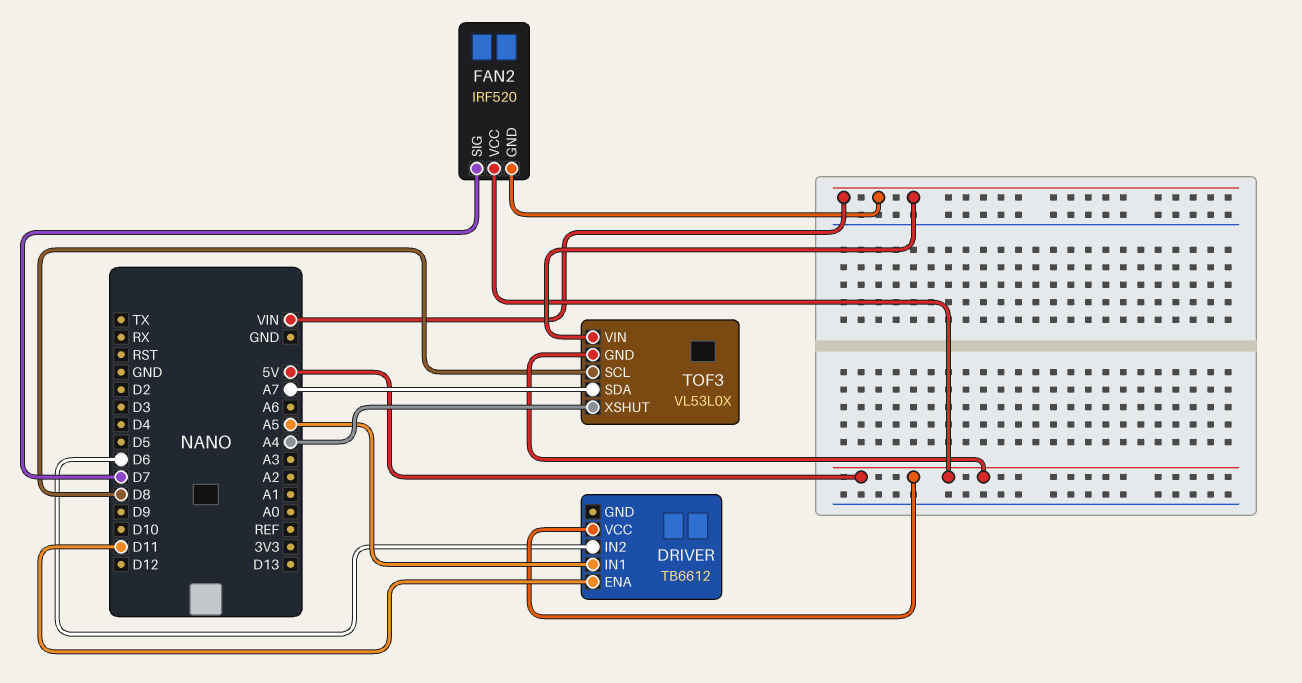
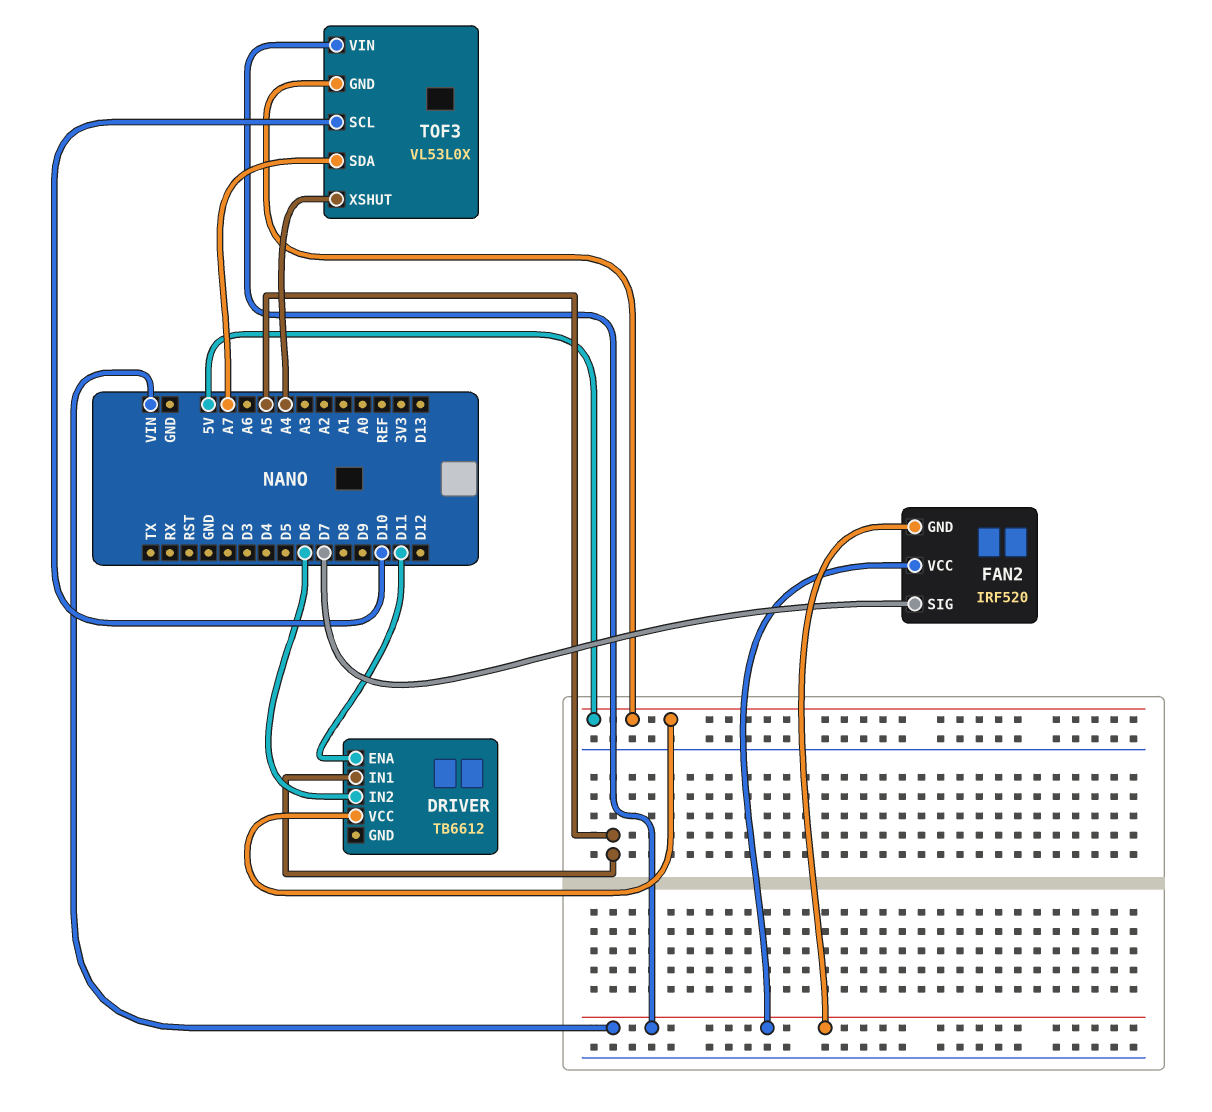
FAN2 pin VCC: 5V -> VIN
TOF3 pin SCL: D8 -> D10

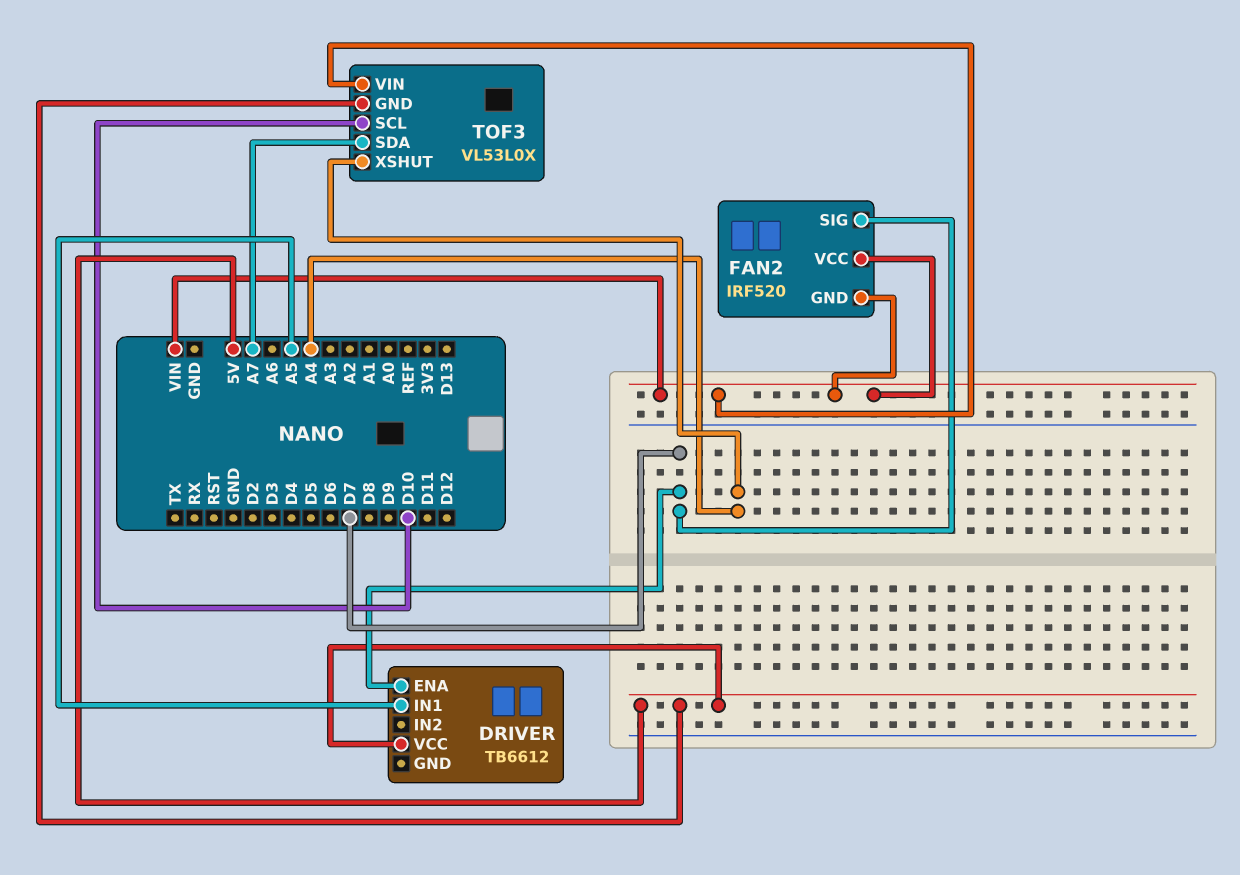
DRIVER pin ENA: D11 -> D7
DRIVER pin IN2: D6 -> none

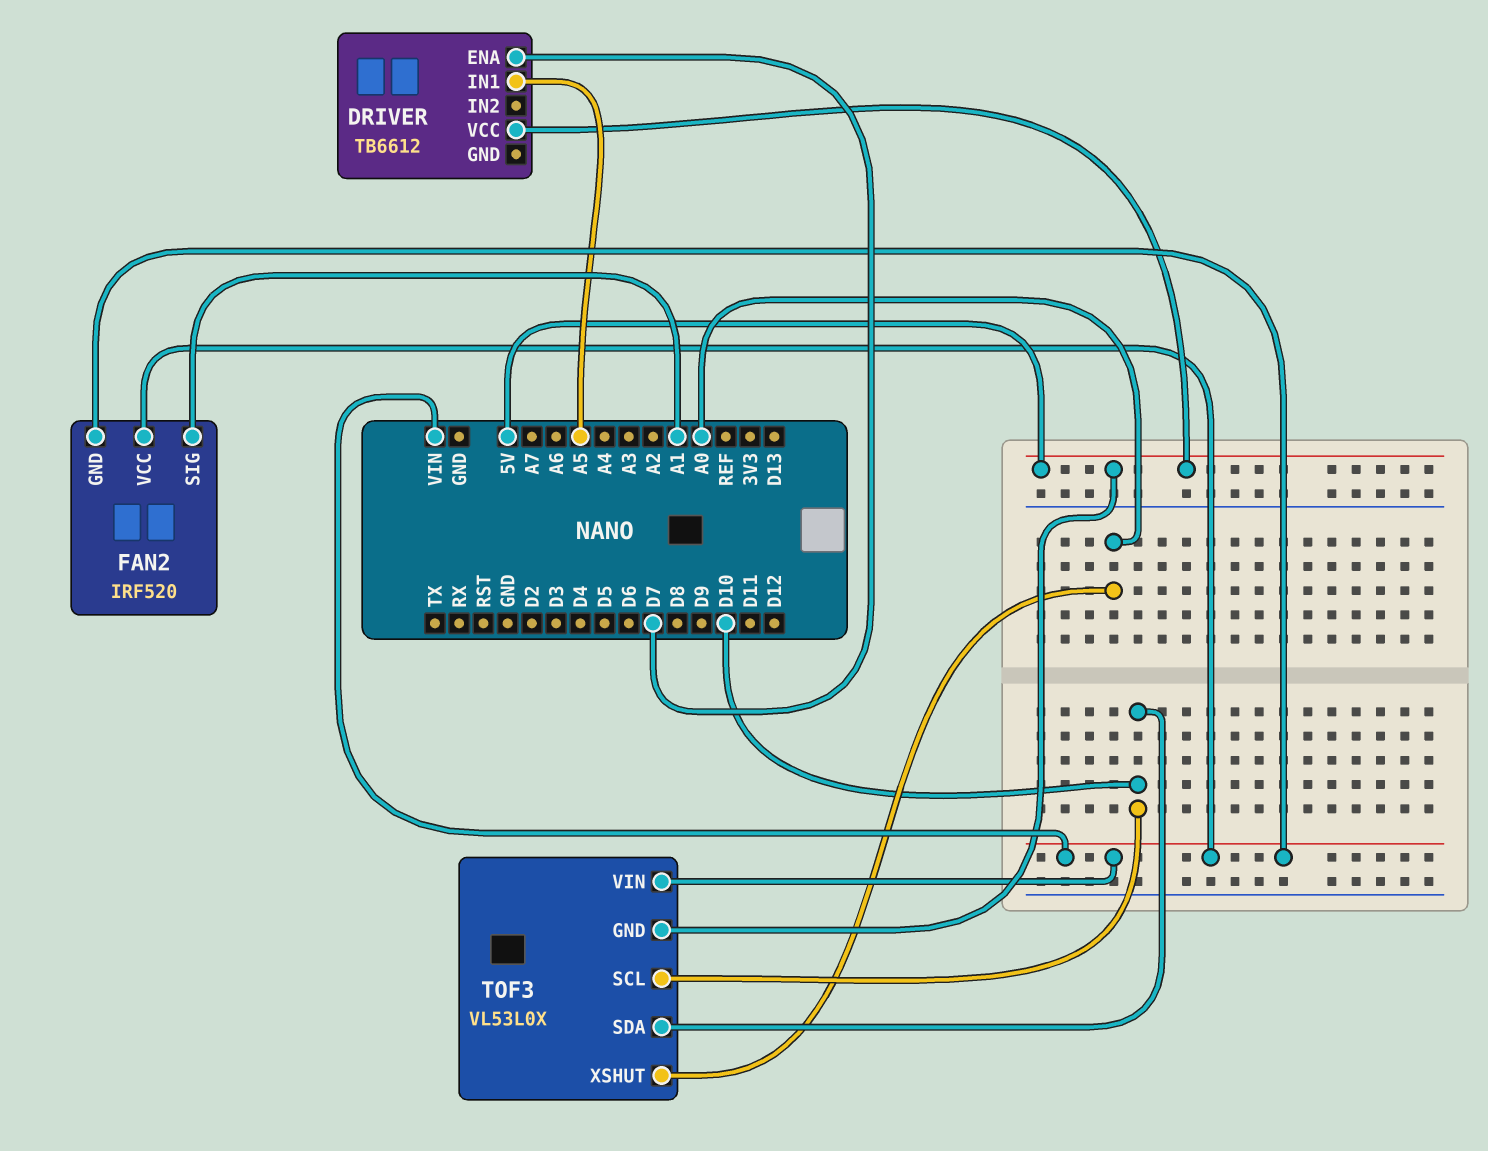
FAN2 pin SIG: D7 -> A1
TOF3 pin SDA: A7 -> D10
TOF3 pin XSHUT: A4 -> A0

